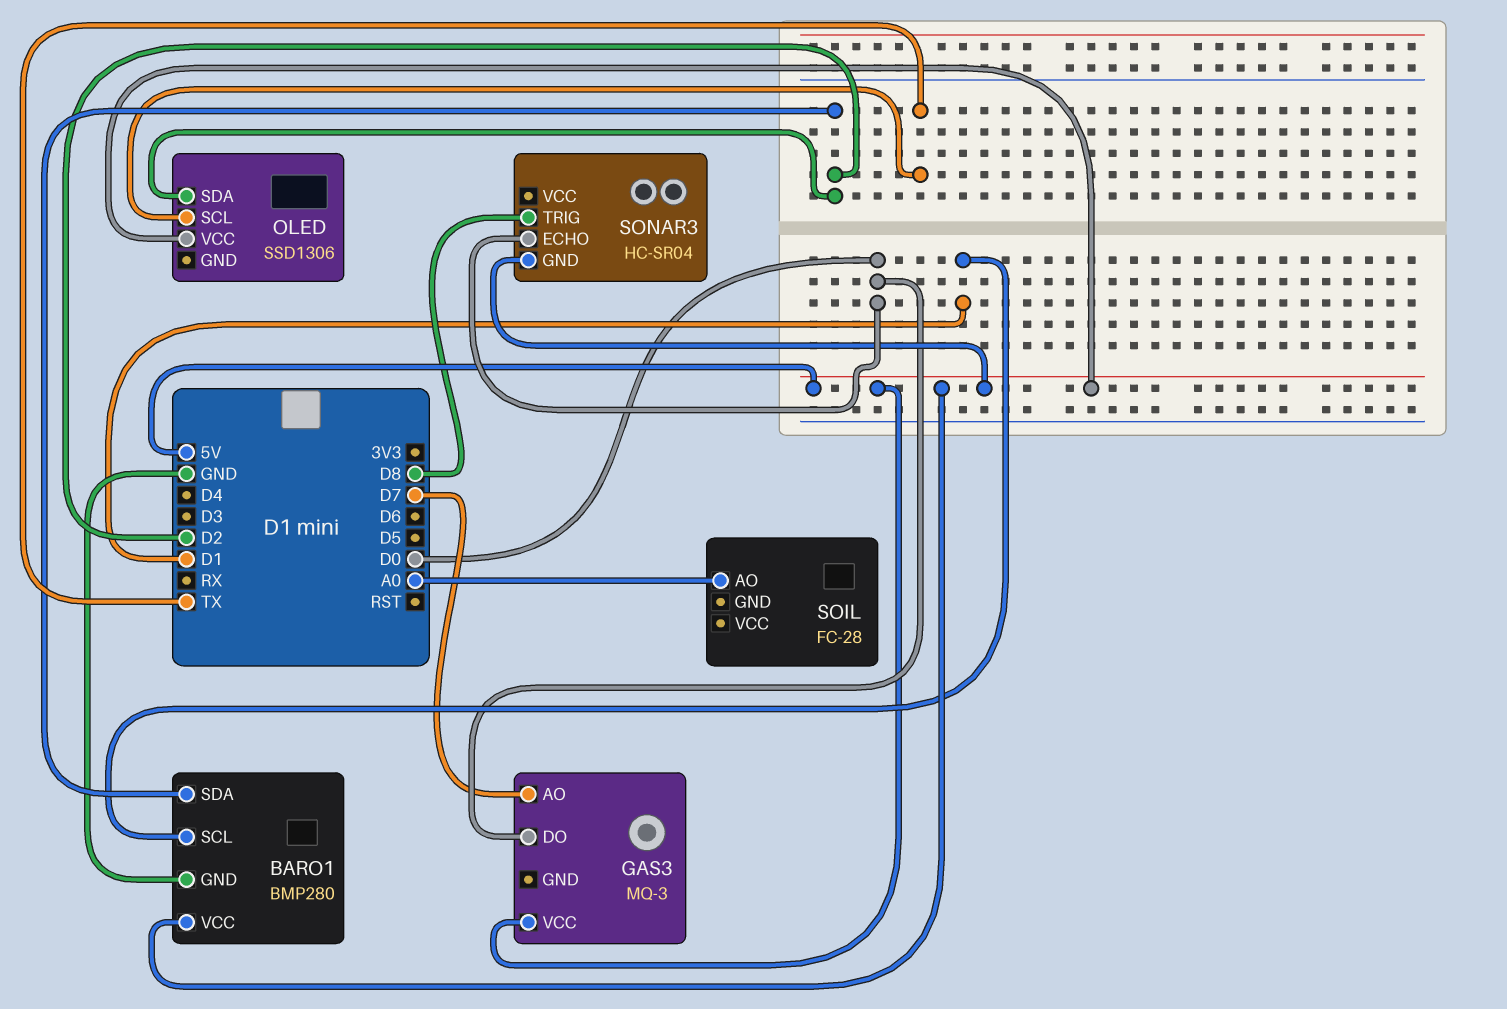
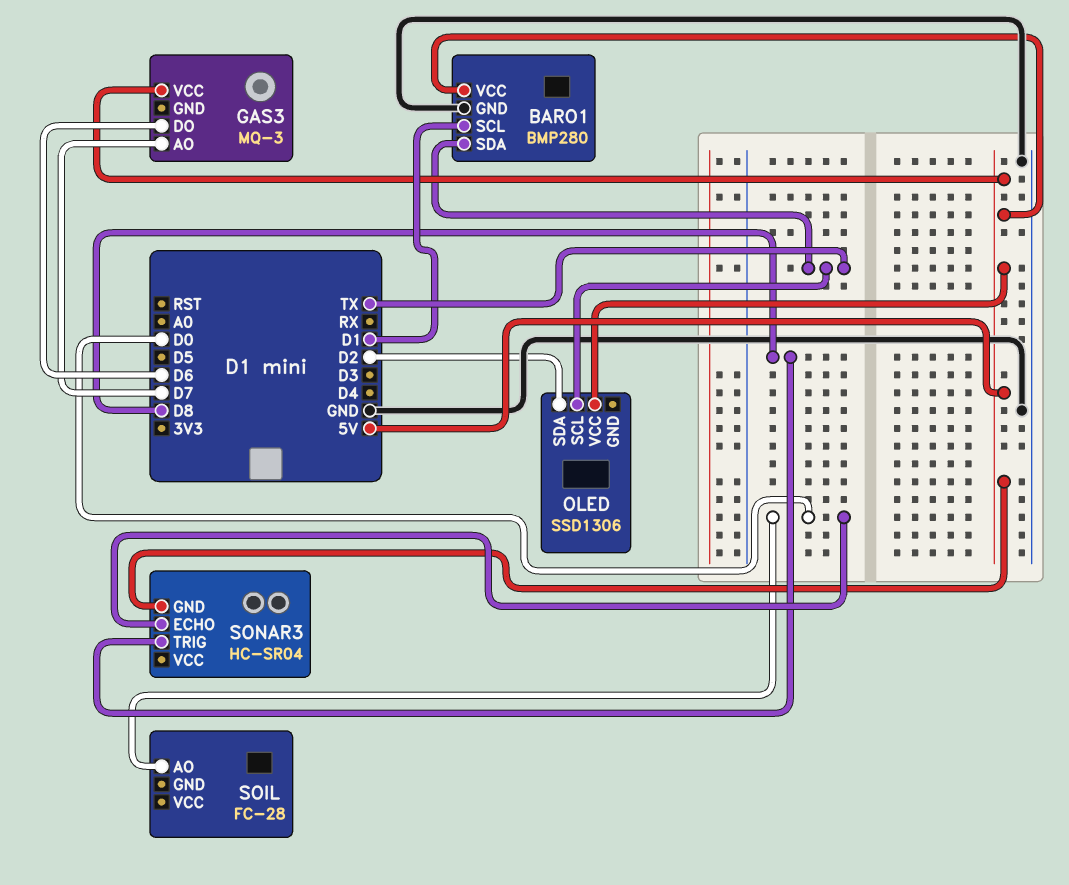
BARO1 pin SDA: D2 -> TX
GAS3 pin DO: D0 -> D6
SOIL pin AO: A0 -> D0

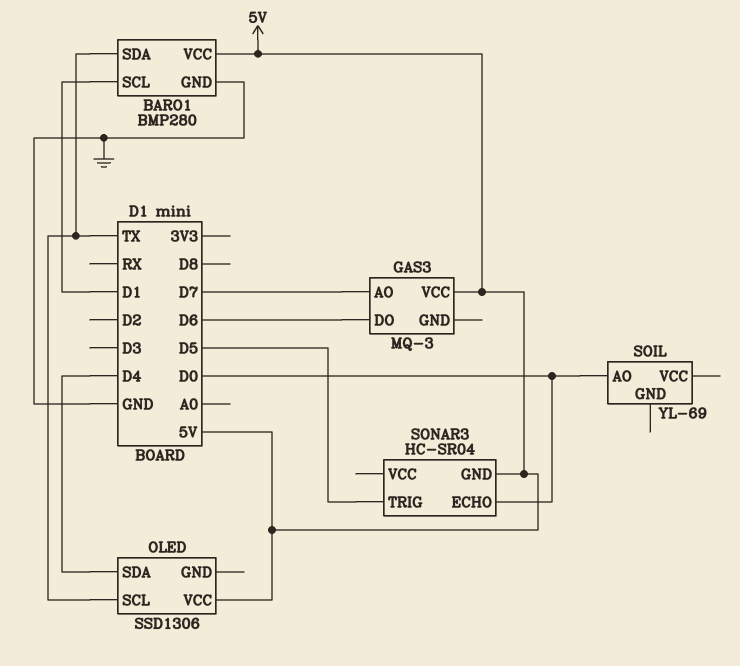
OLED pin SDA: D2 -> D4
SOIL: FC-28 -> YL-69
SONAR3 pin TRIG: D8 -> D5

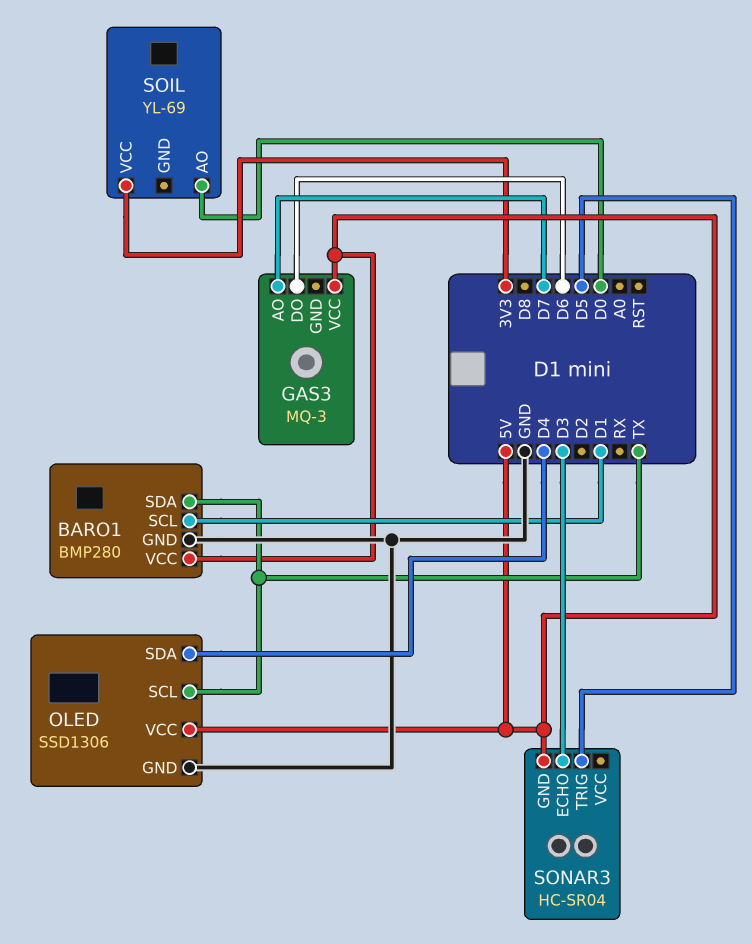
OLED pin GND: none -> GND
SOIL pin VCC: none -> 3V3
SONAR3 pin ECHO: D0 -> D3

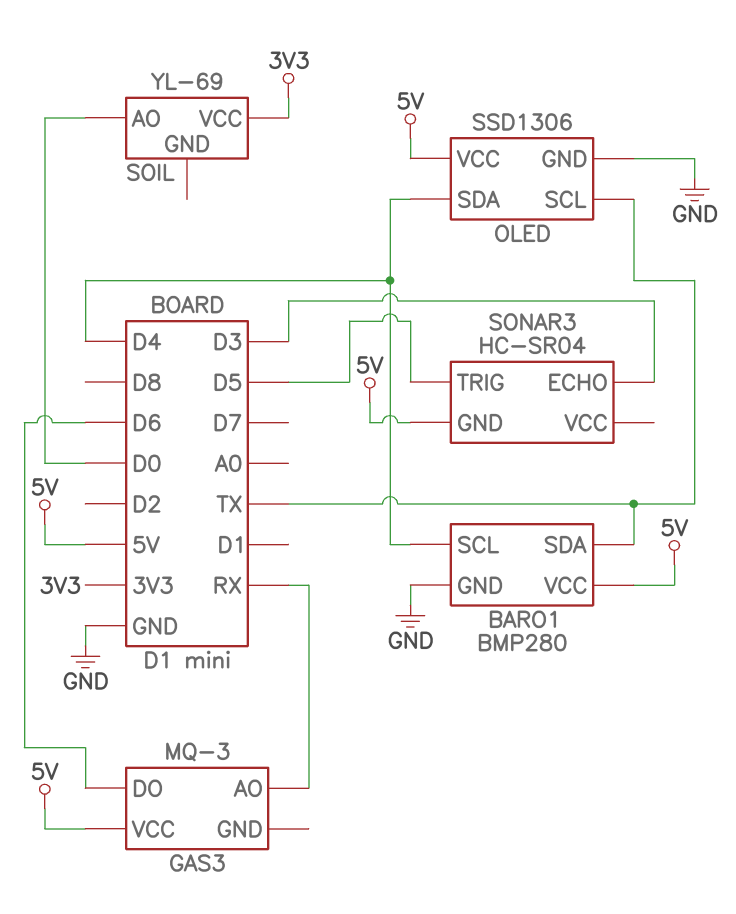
BARO1 pin SCL: D1 -> D4
GAS3 pin AO: D7 -> RX

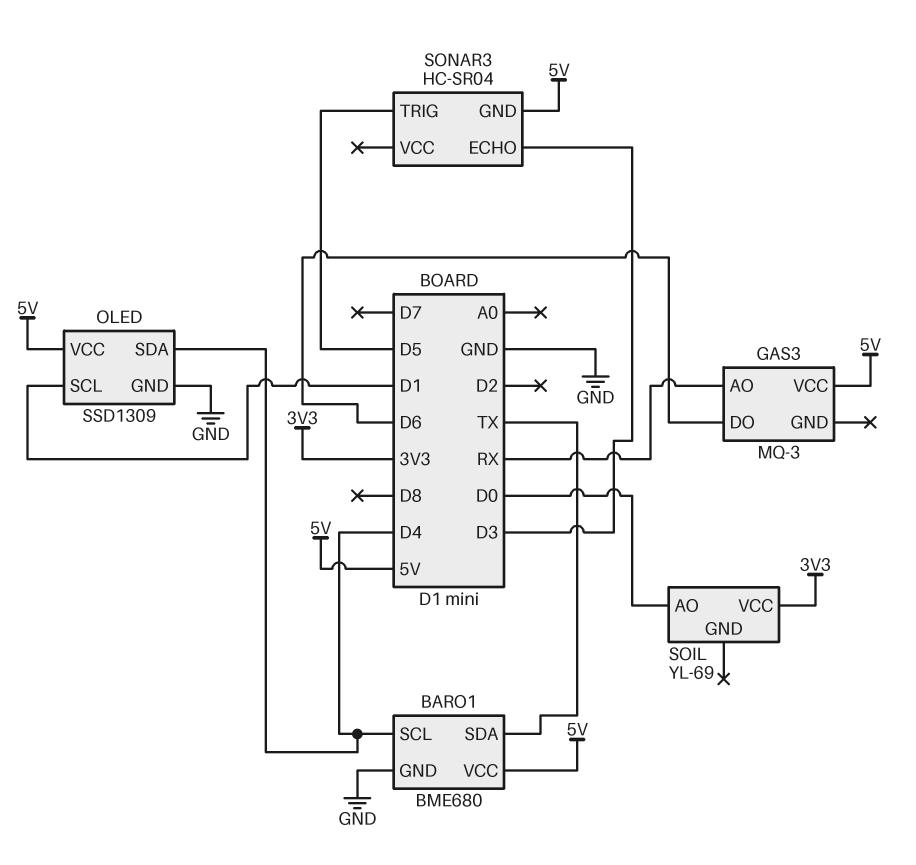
BARO1: BMP280 -> BME680
OLED: SSD1306 -> SSD1309
OLED pin SCL: TX -> D1

